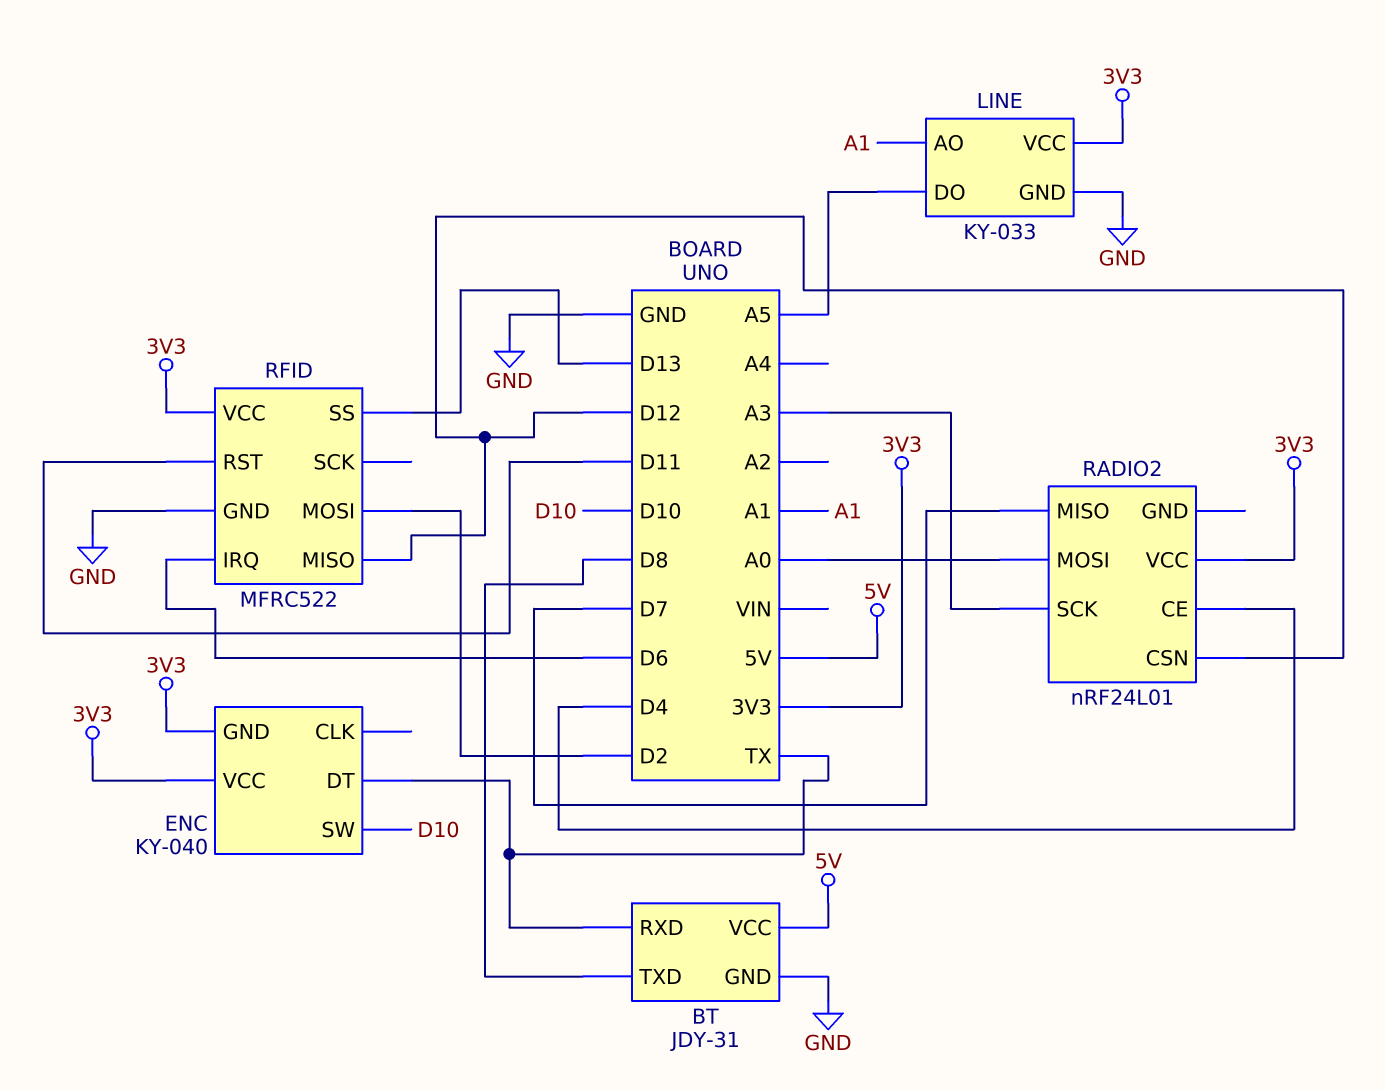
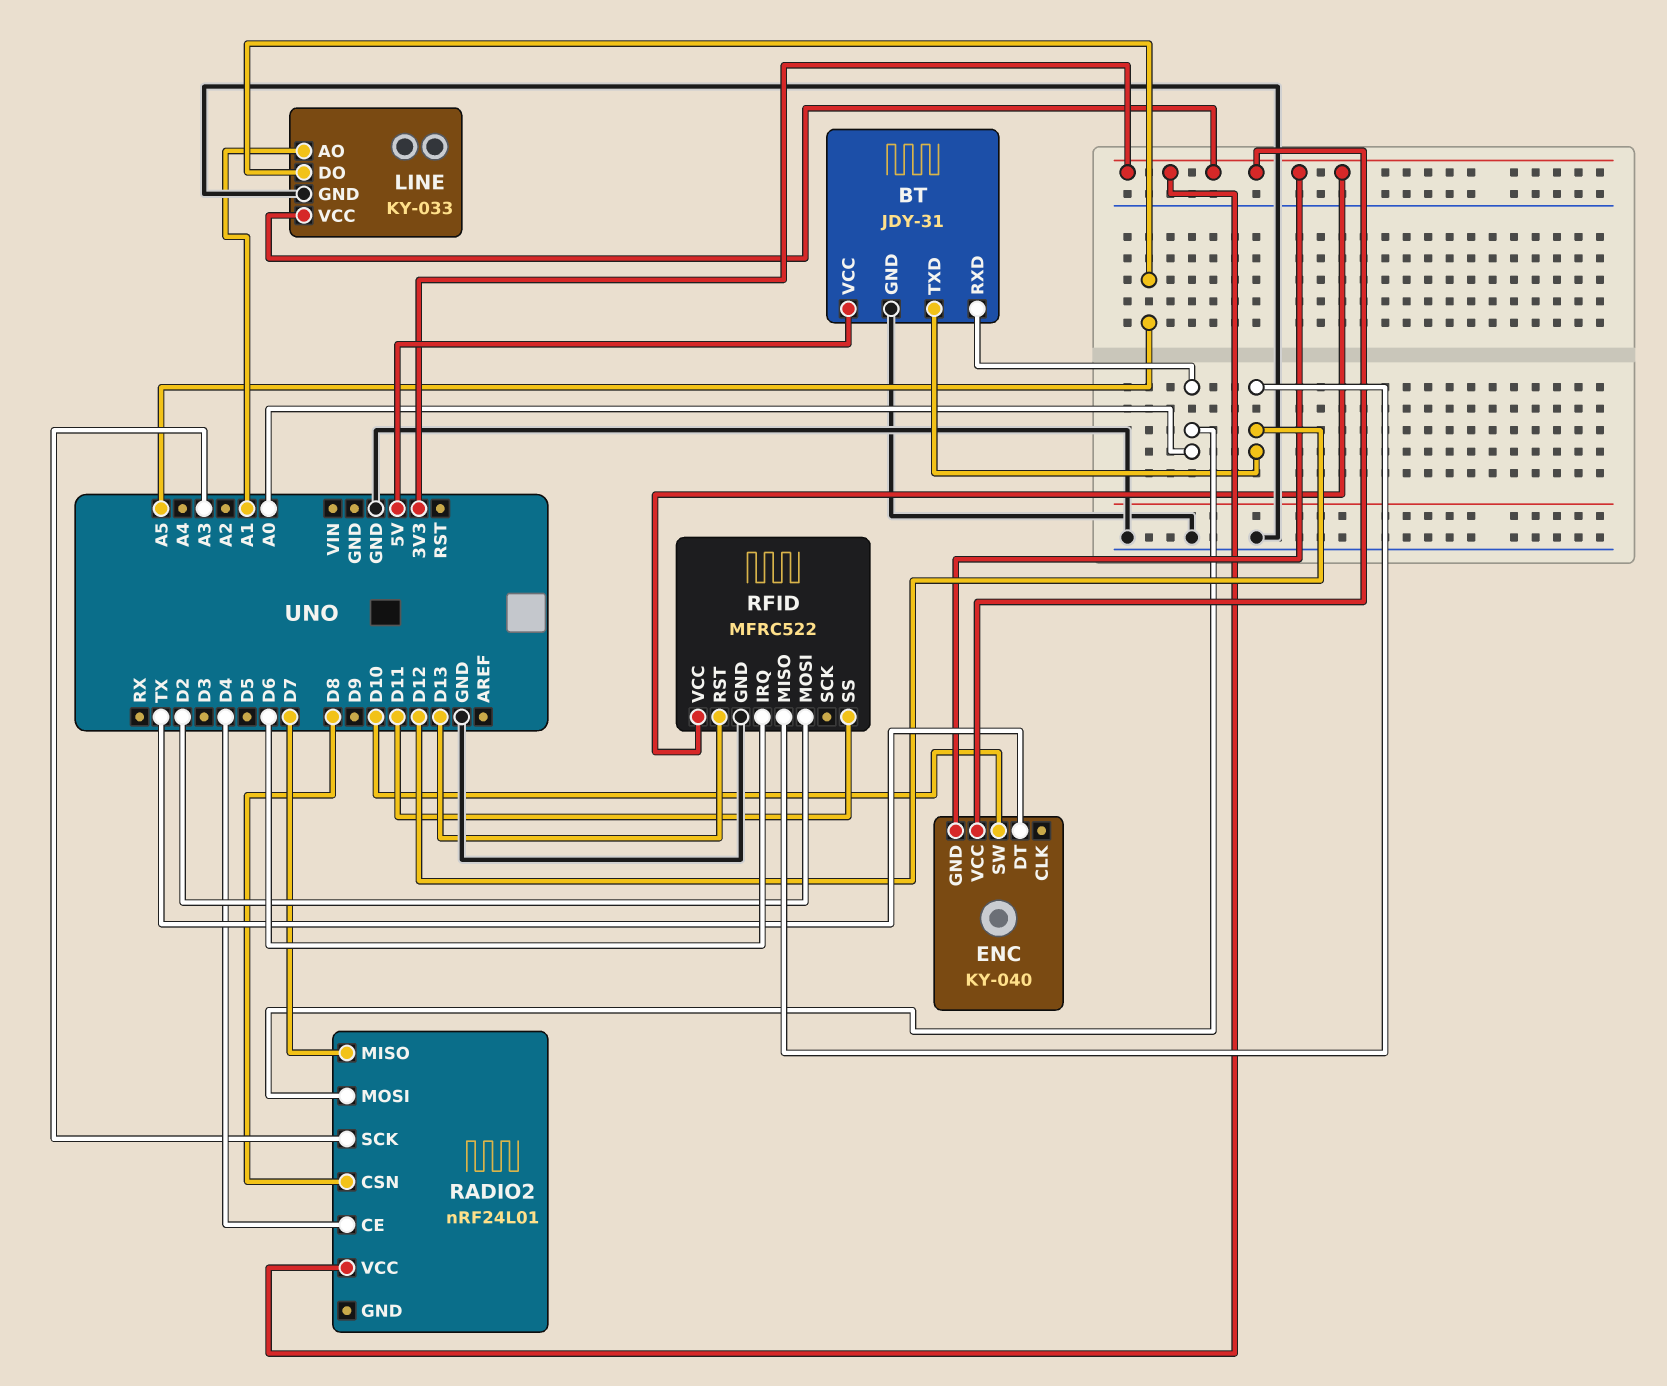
BT pin RXD: TX -> A0
BT pin TXD: D8 -> D12
RADIO2 pin CSN: D12 -> D8
RFID pin RST: D11 -> D13
RFID pin SS: D13 -> D11

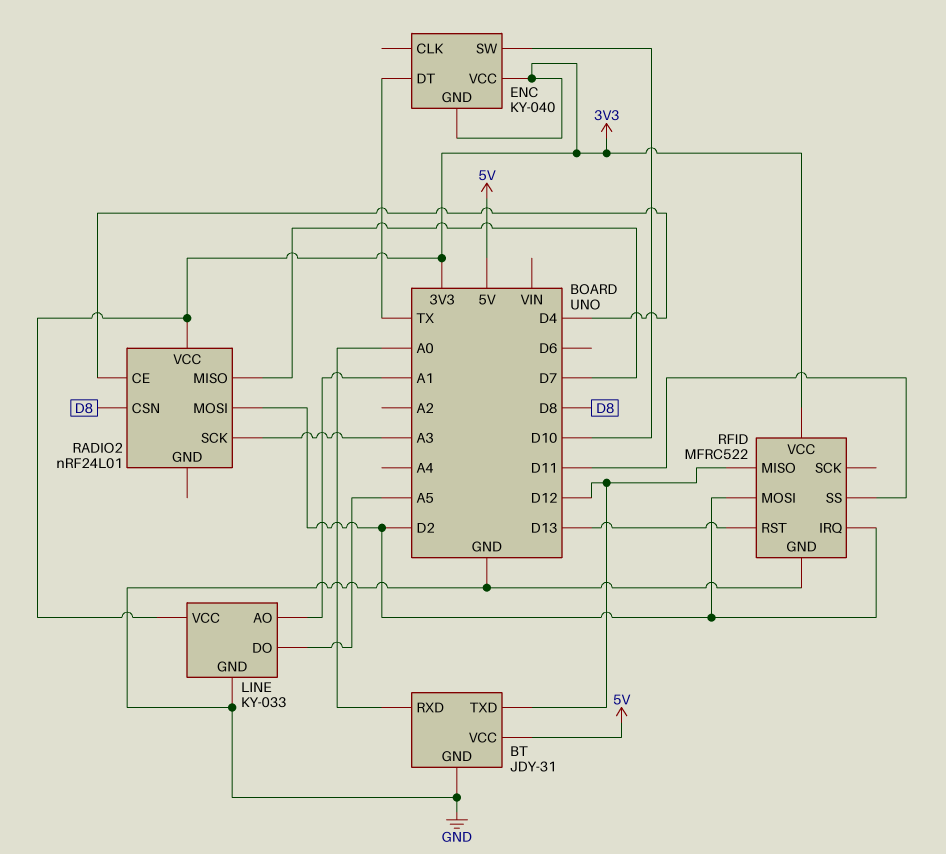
RADIO2 pin MOSI: A0 -> D2
RFID pin IRQ: D6 -> D2

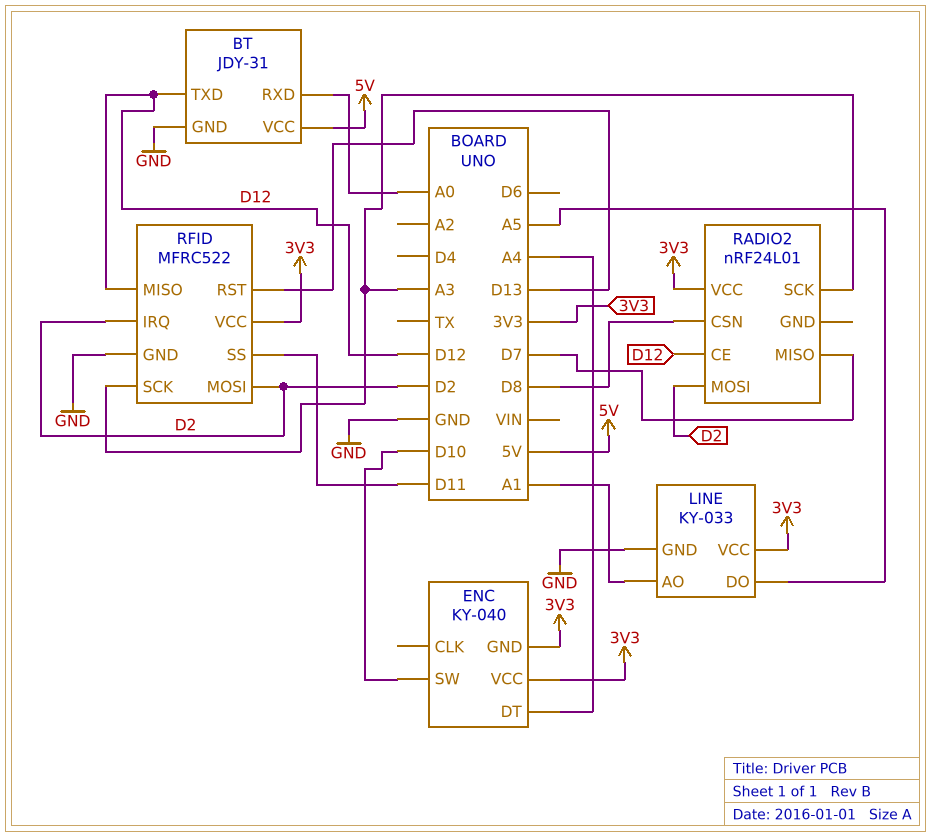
ENC pin DT: TX -> A4
RADIO2 pin CE: D4 -> D12
RFID pin SCK: none -> A3

